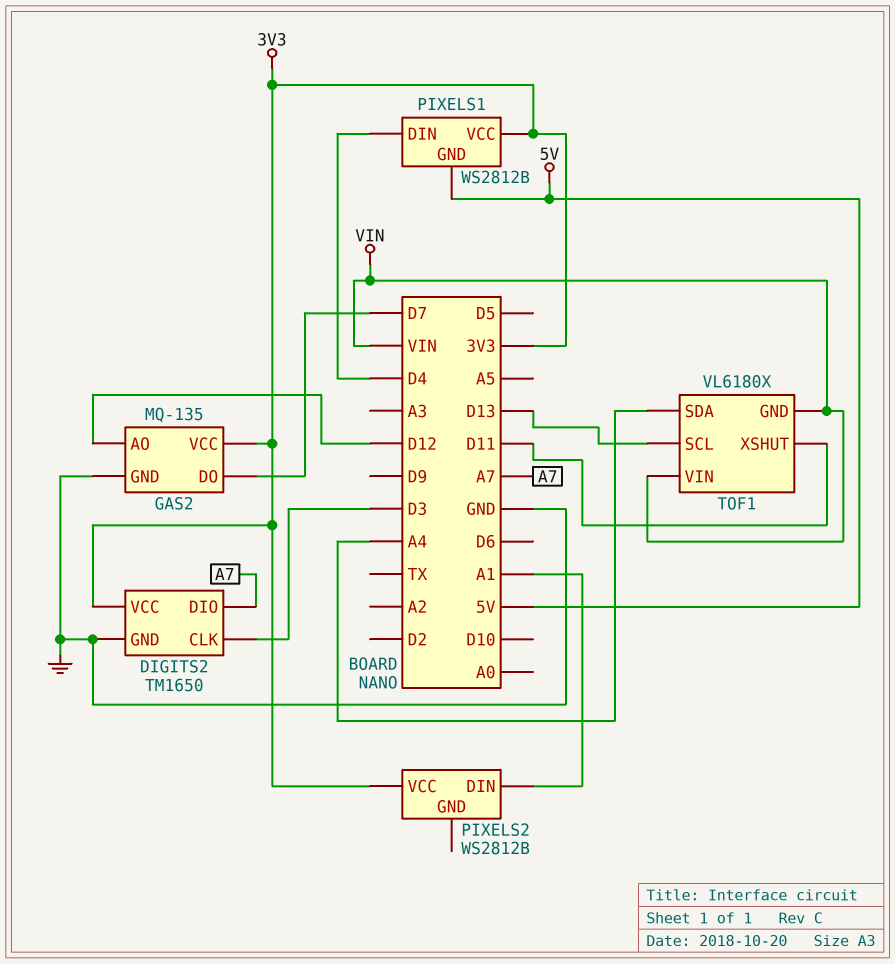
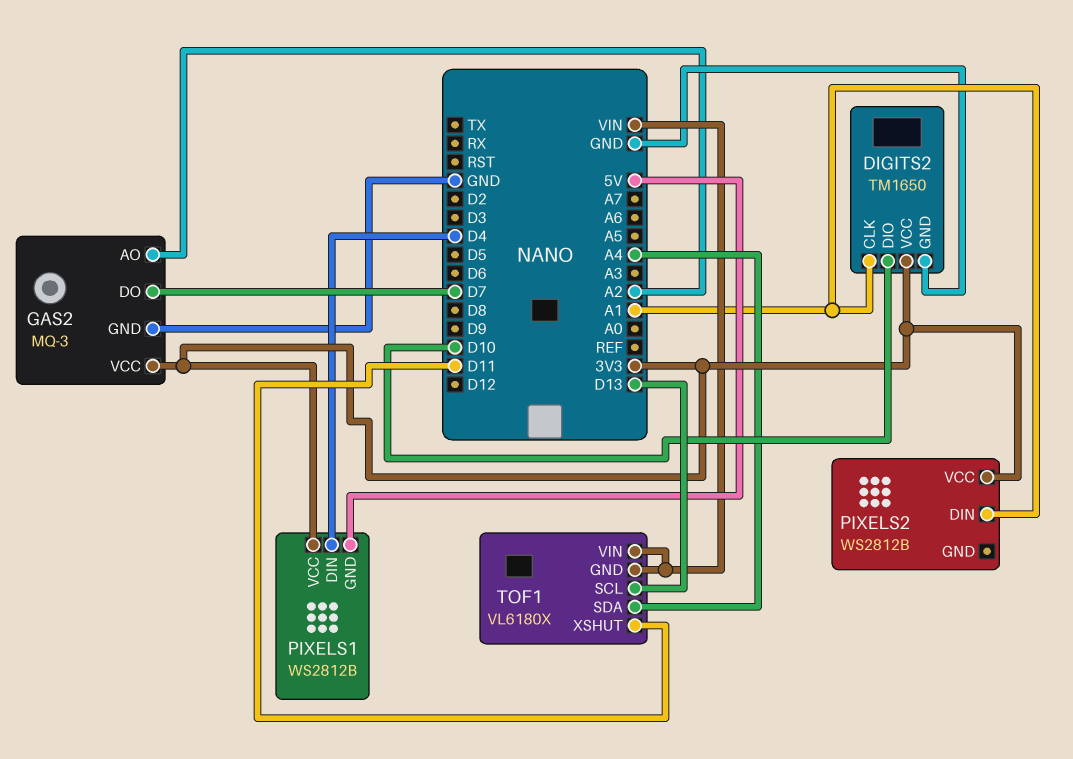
DIGITS2 pin CLK: D3 -> A1
DIGITS2 pin DIO: A7 -> D10
GAS2: MQ-135 -> MQ-3
GAS2 pin AO: D12 -> A2

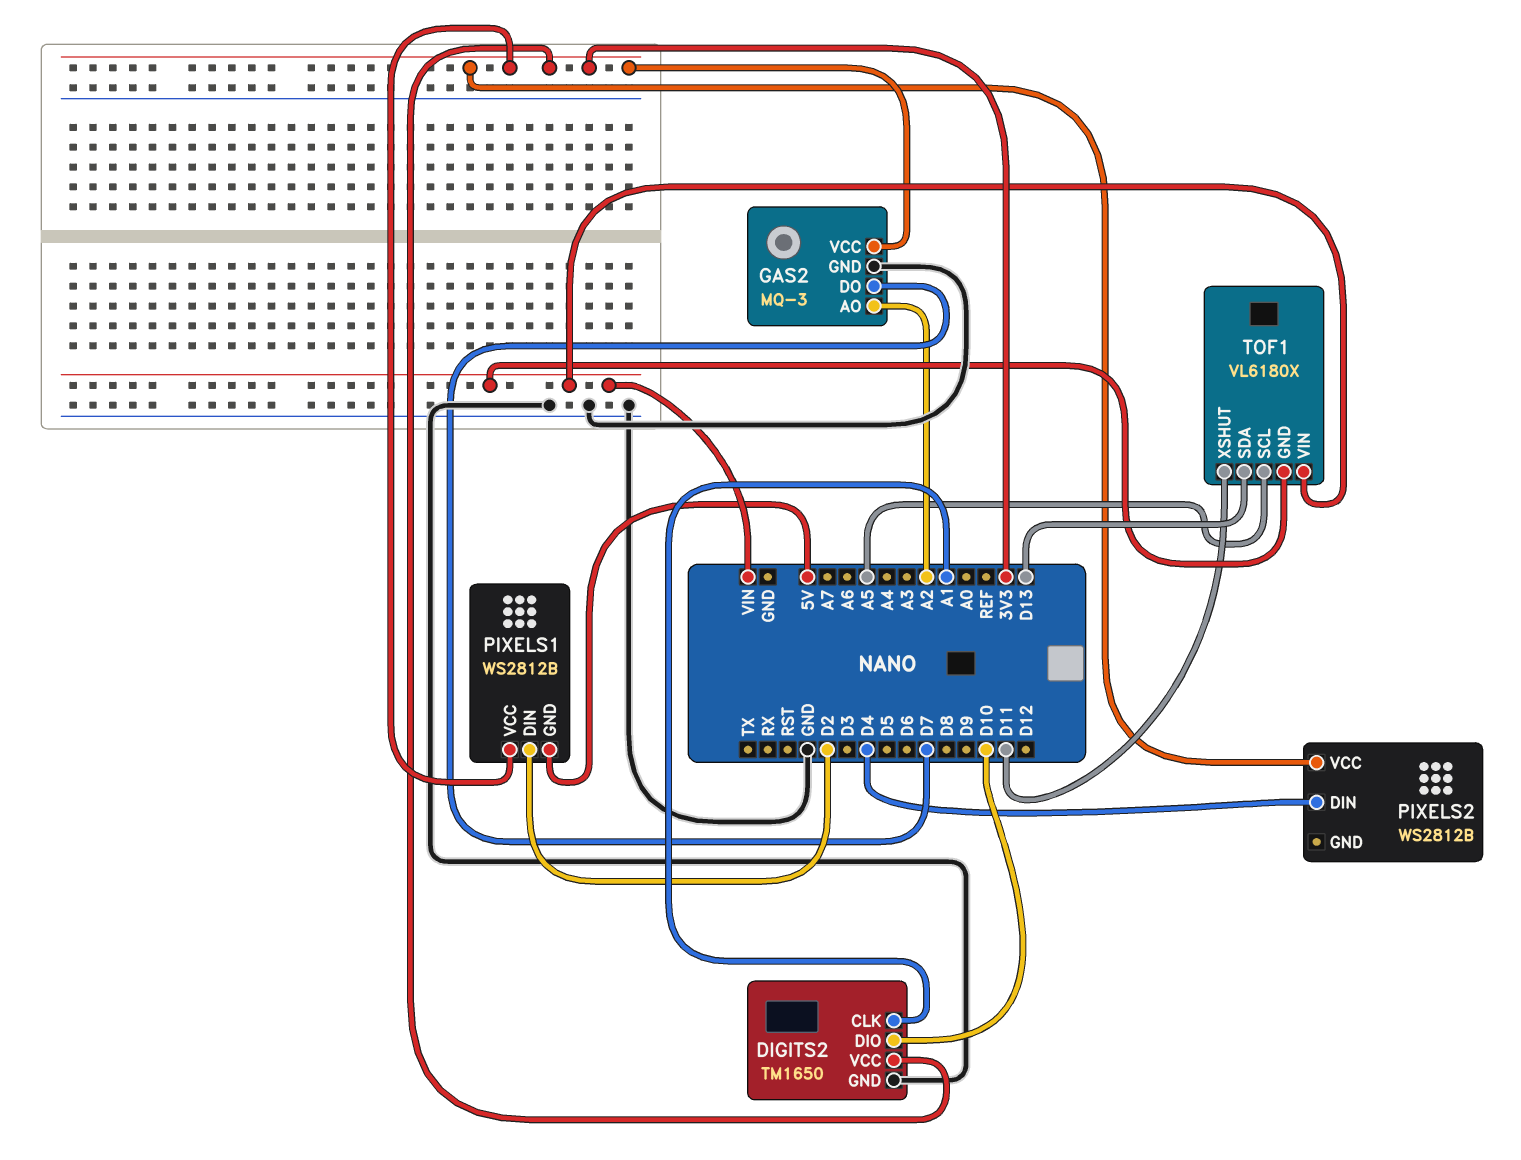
PIXELS1 pin DIN: D4 -> D2
PIXELS2 pin DIN: A1 -> D4
TOF1 pin SCL: D13 -> A5
TOF1 pin SDA: A4 -> D13

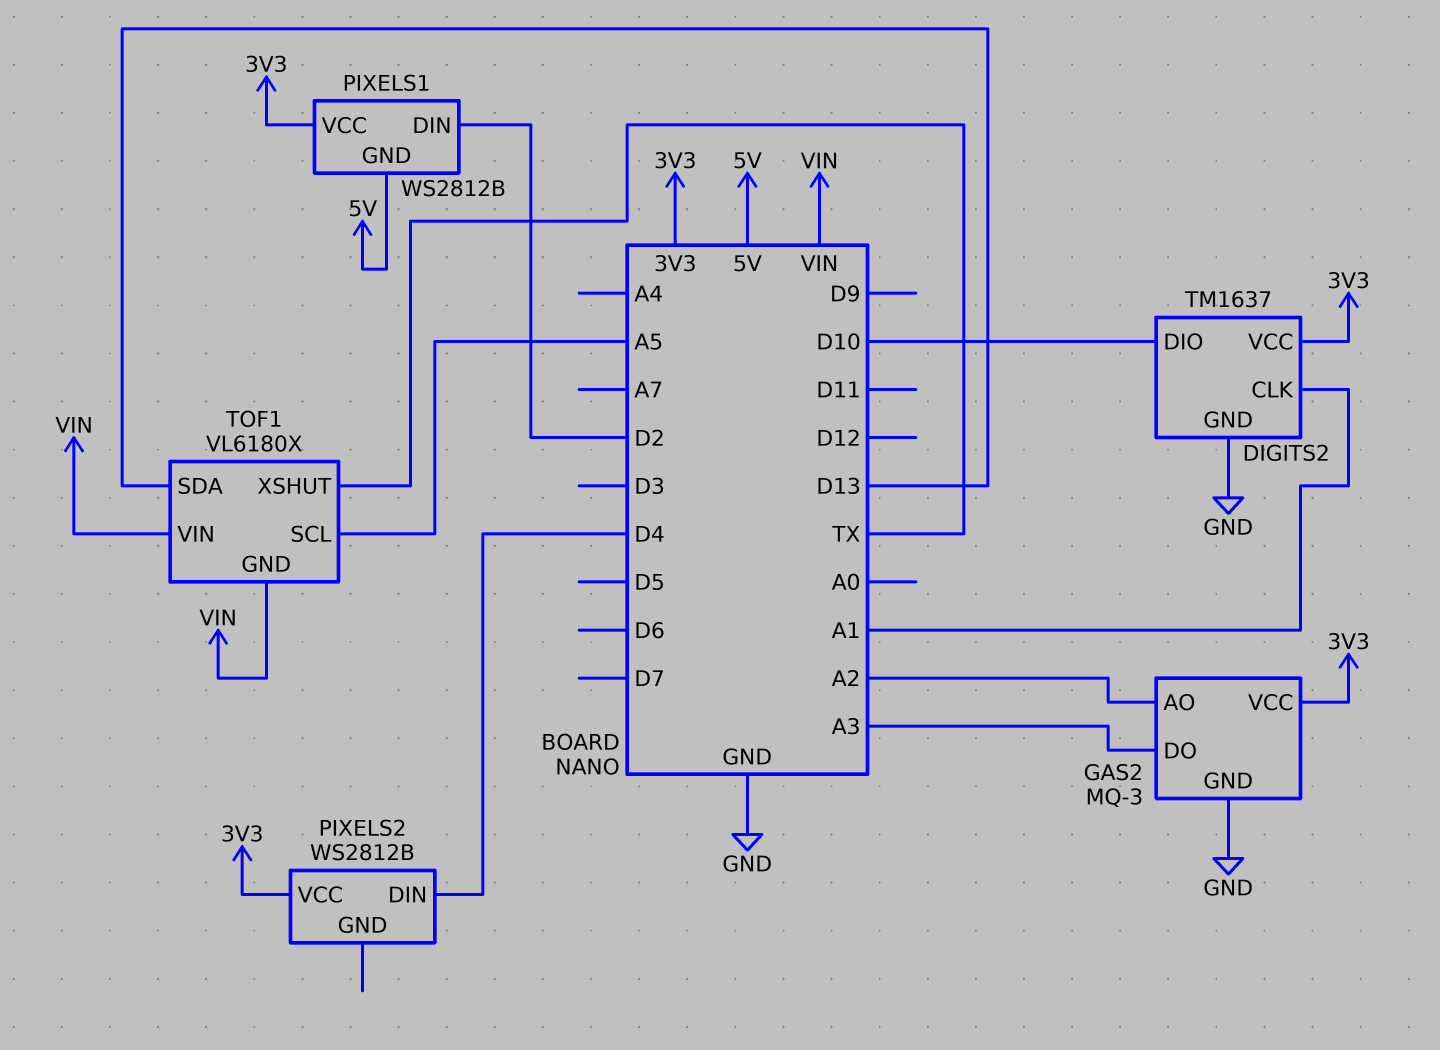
DIGITS2: TM1650 -> TM1637
GAS2 pin DO: D7 -> A3
TOF1 pin XSHUT: D11 -> TX

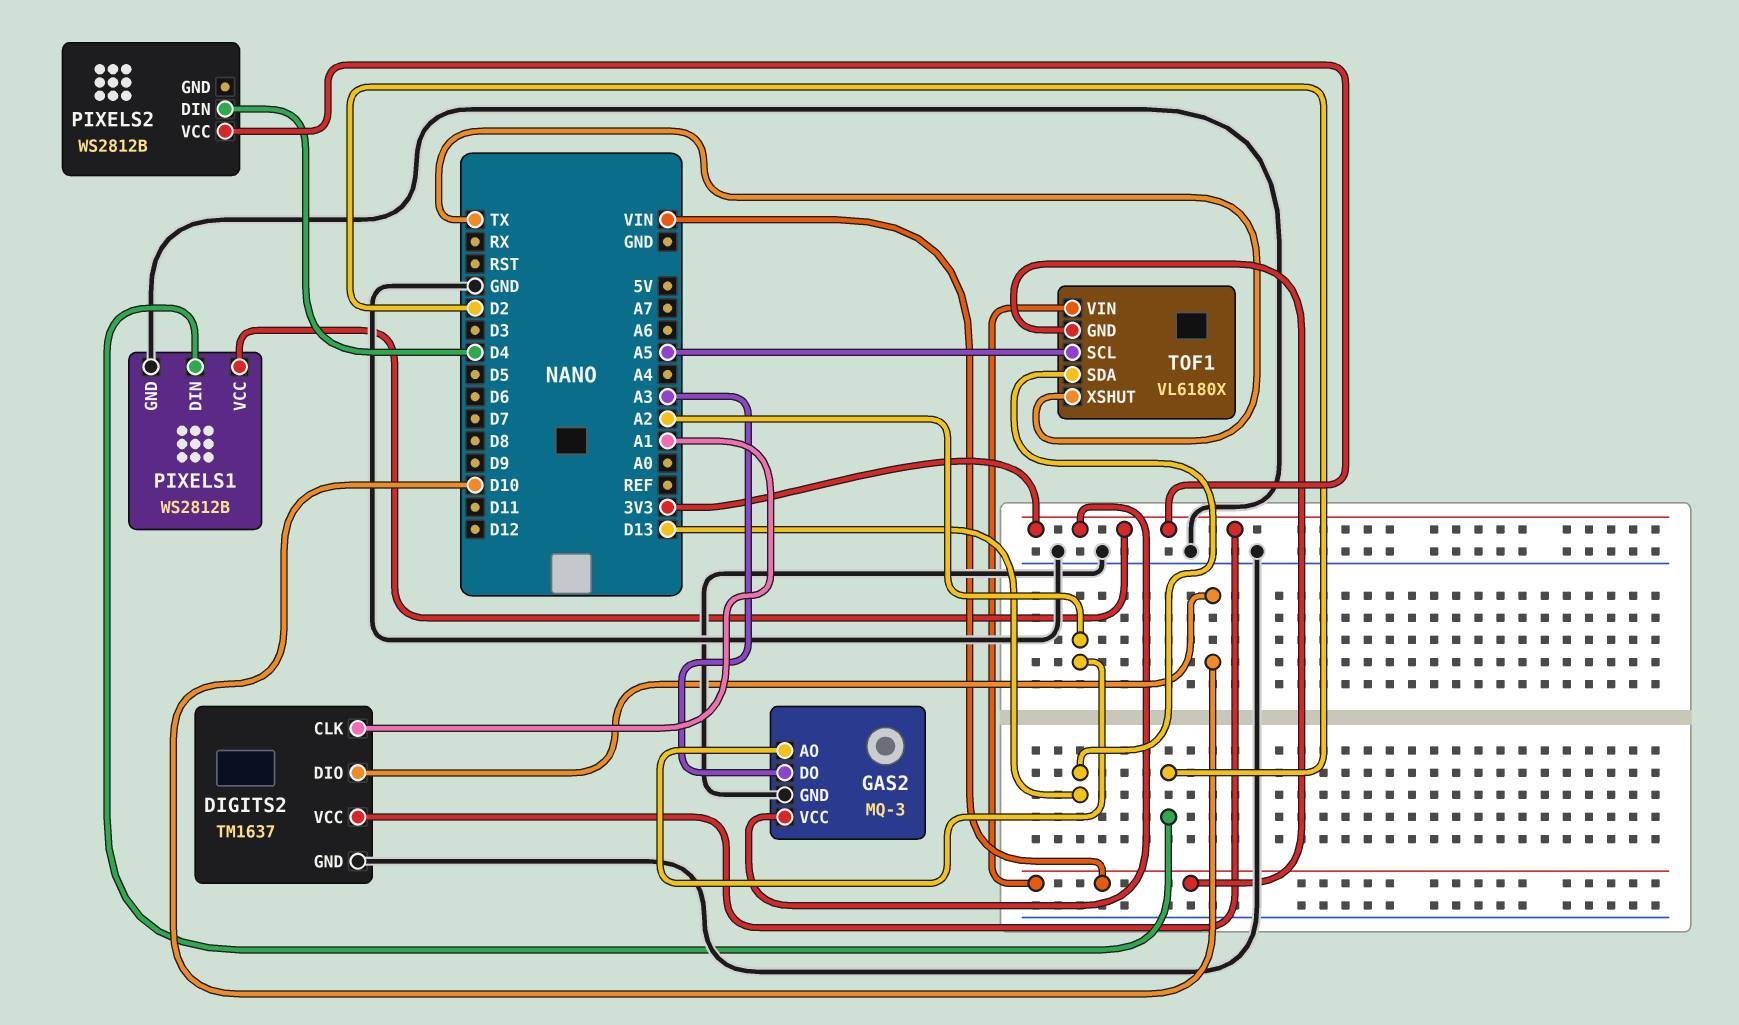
PIXELS1 pin GND: 5V -> GND

